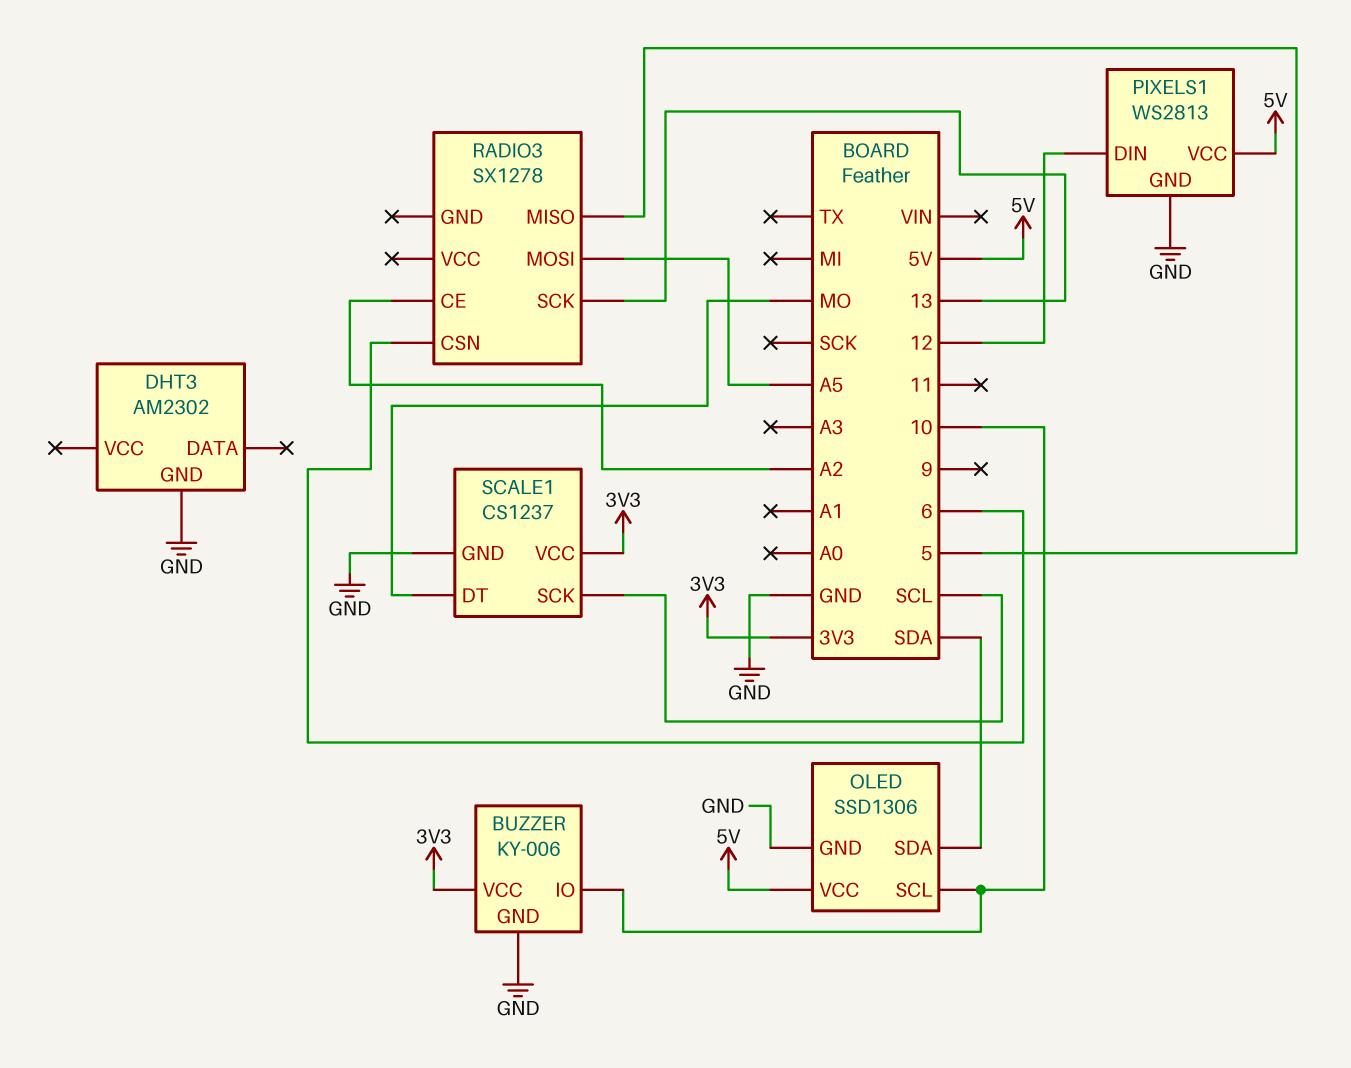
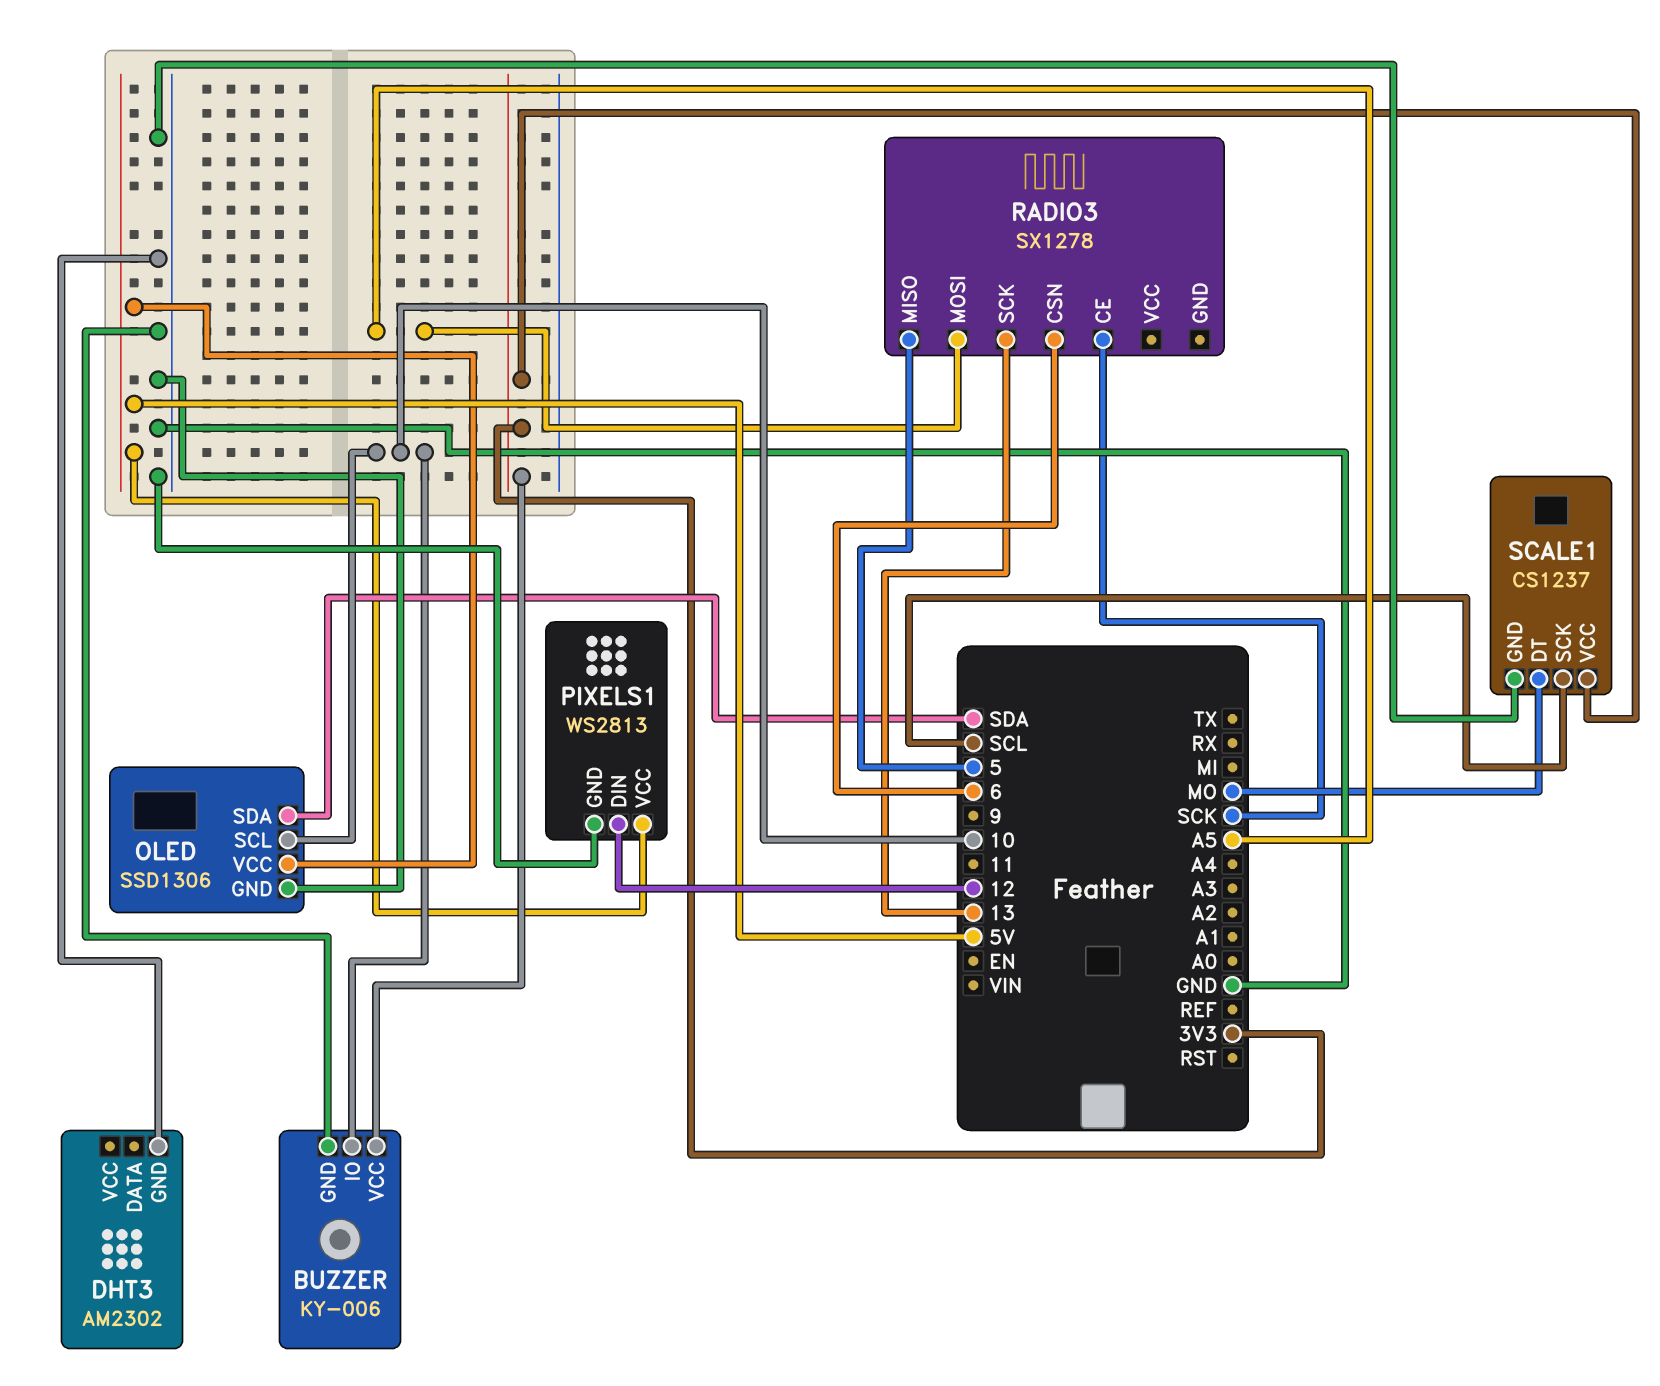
RADIO3 pin CE: A2 -> SCK

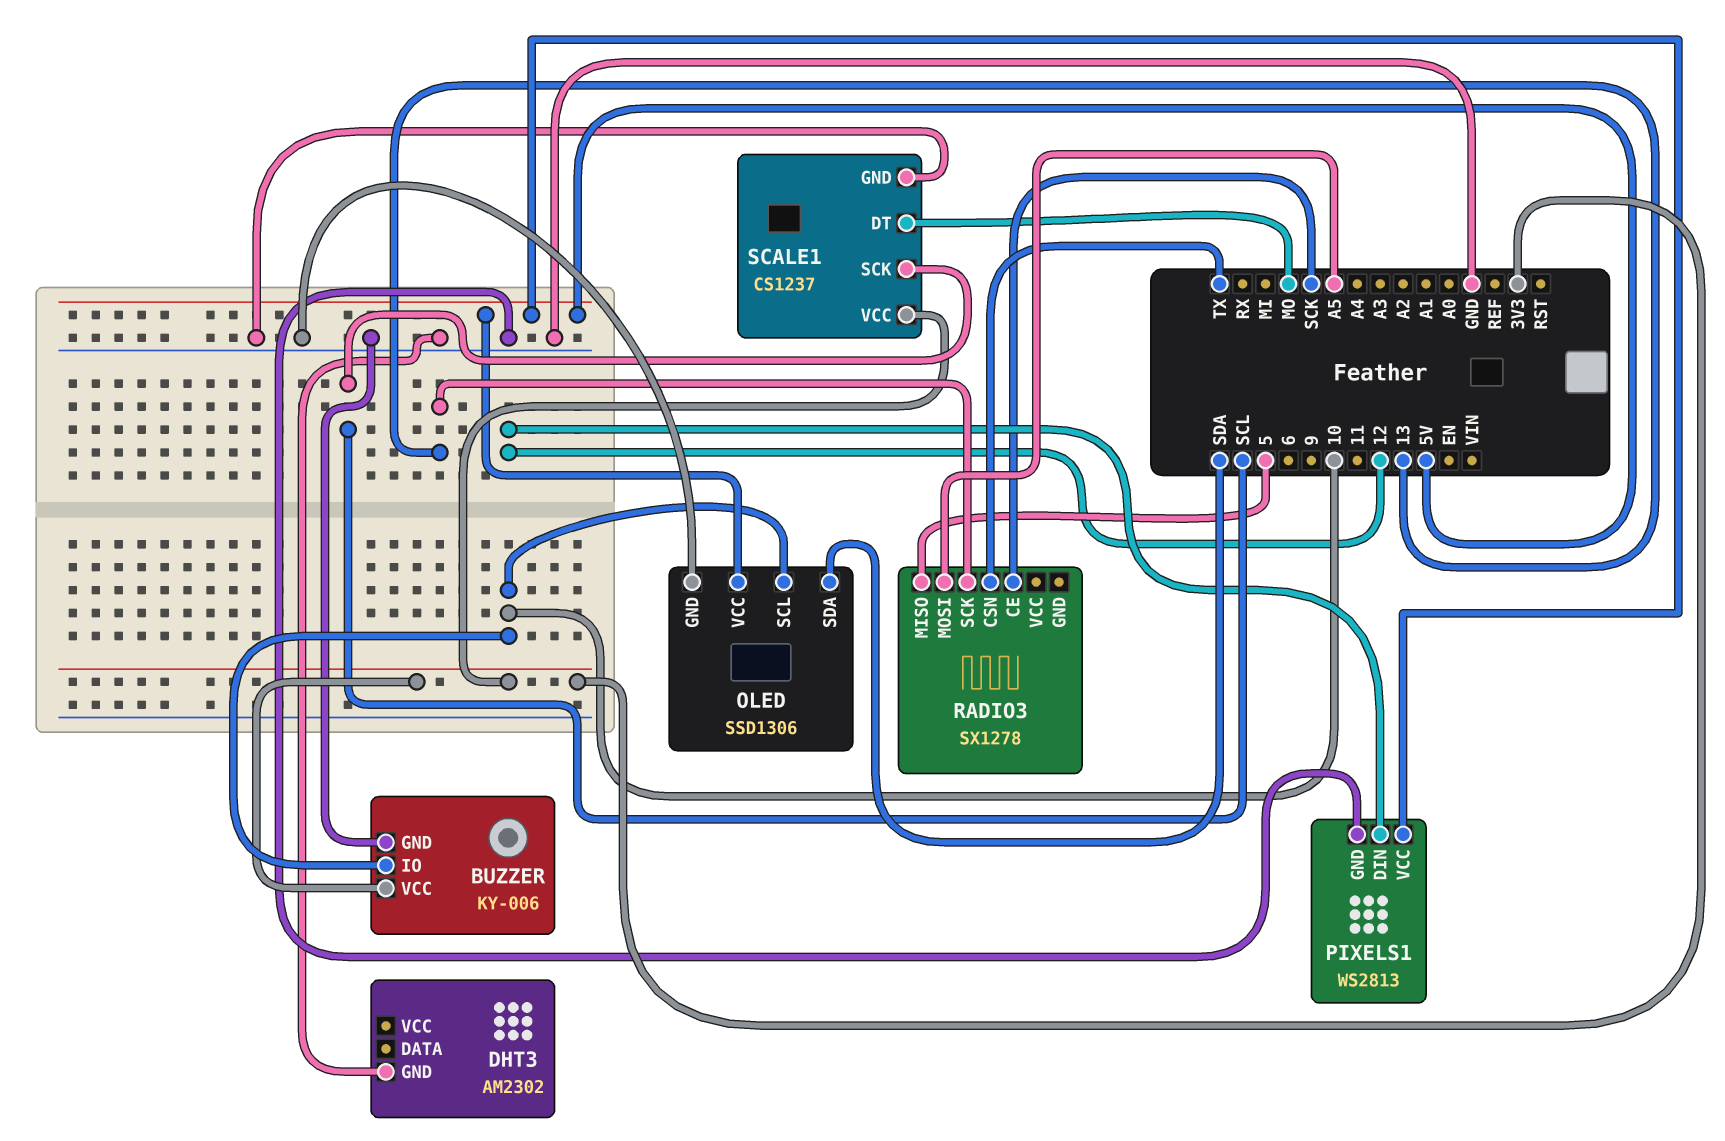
RADIO3 pin CSN: 6 -> TX

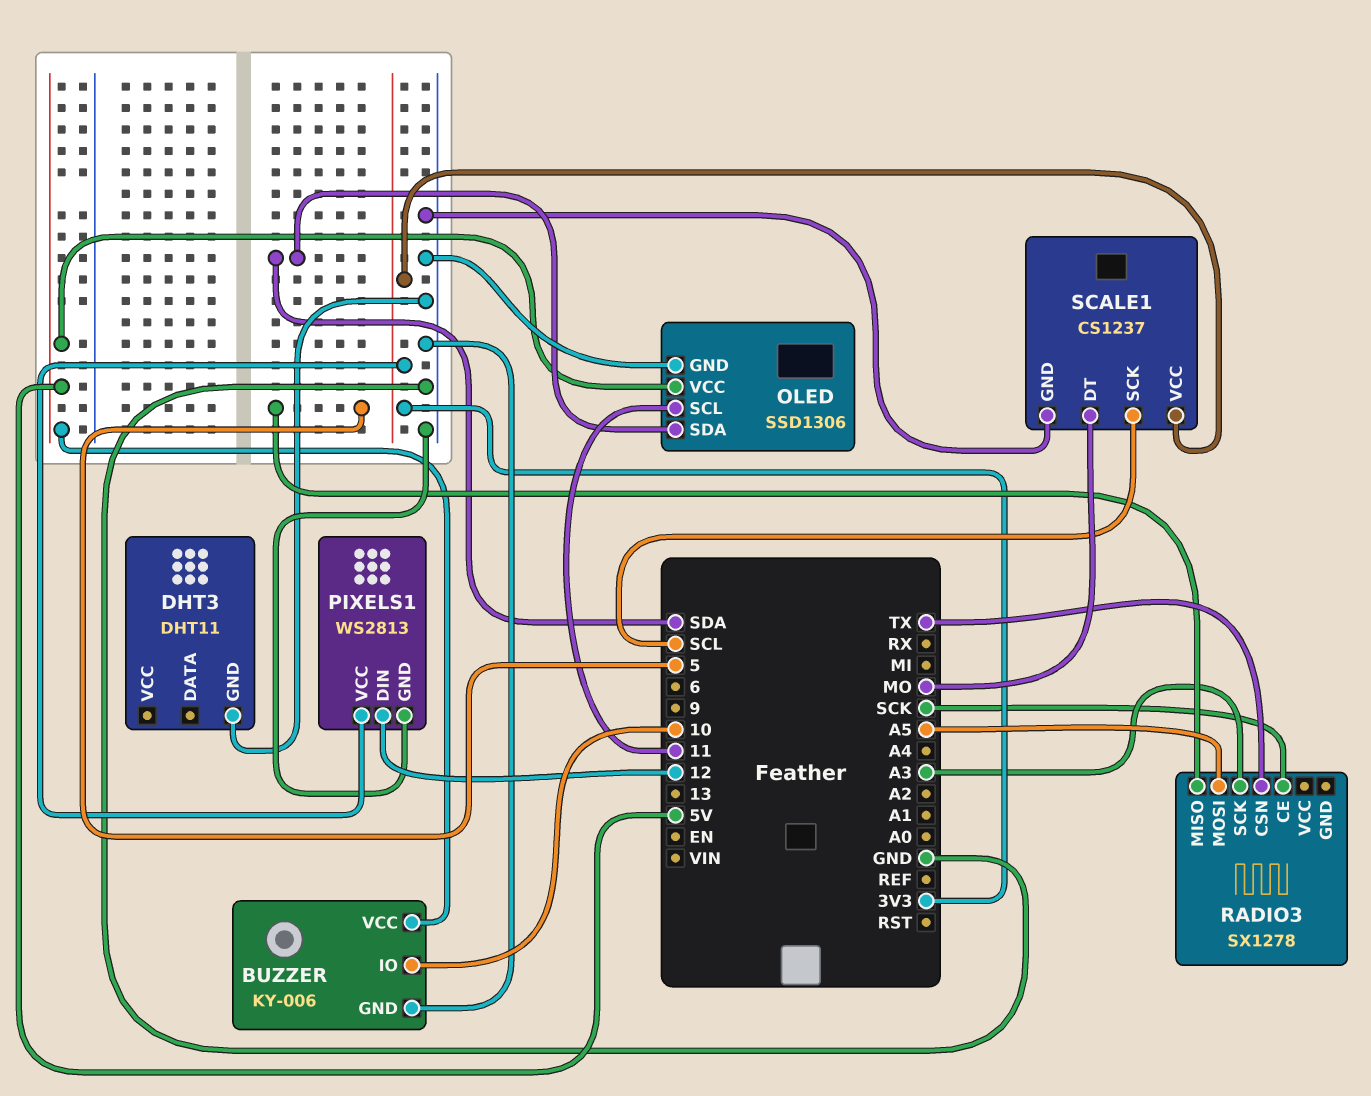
BUZZER pin VCC: 3V3 -> 5V
DHT3: AM2302 -> DHT11
OLED pin SCL: 10 -> 11
PIXELS1 pin VCC: 5V -> 3V3
RADIO3 pin SCK: 13 -> A3

